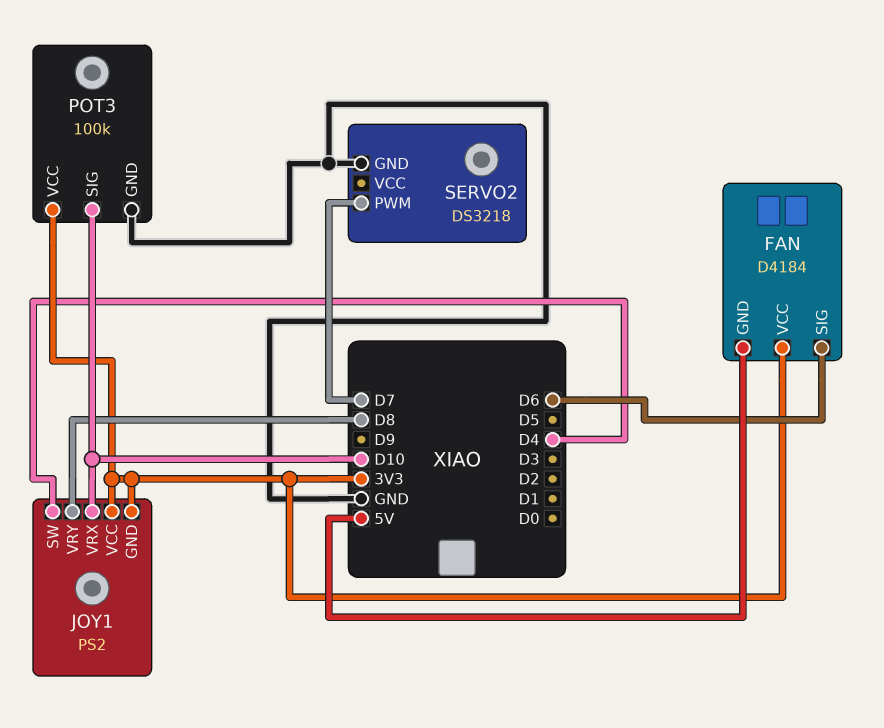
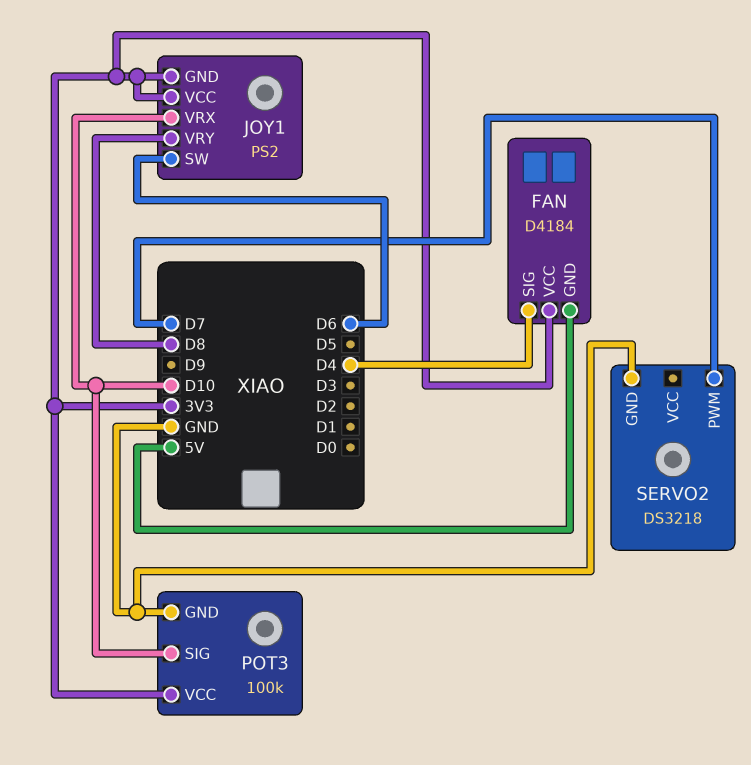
FAN pin SIG: D6 -> D4
JOY1 pin SW: D4 -> D6

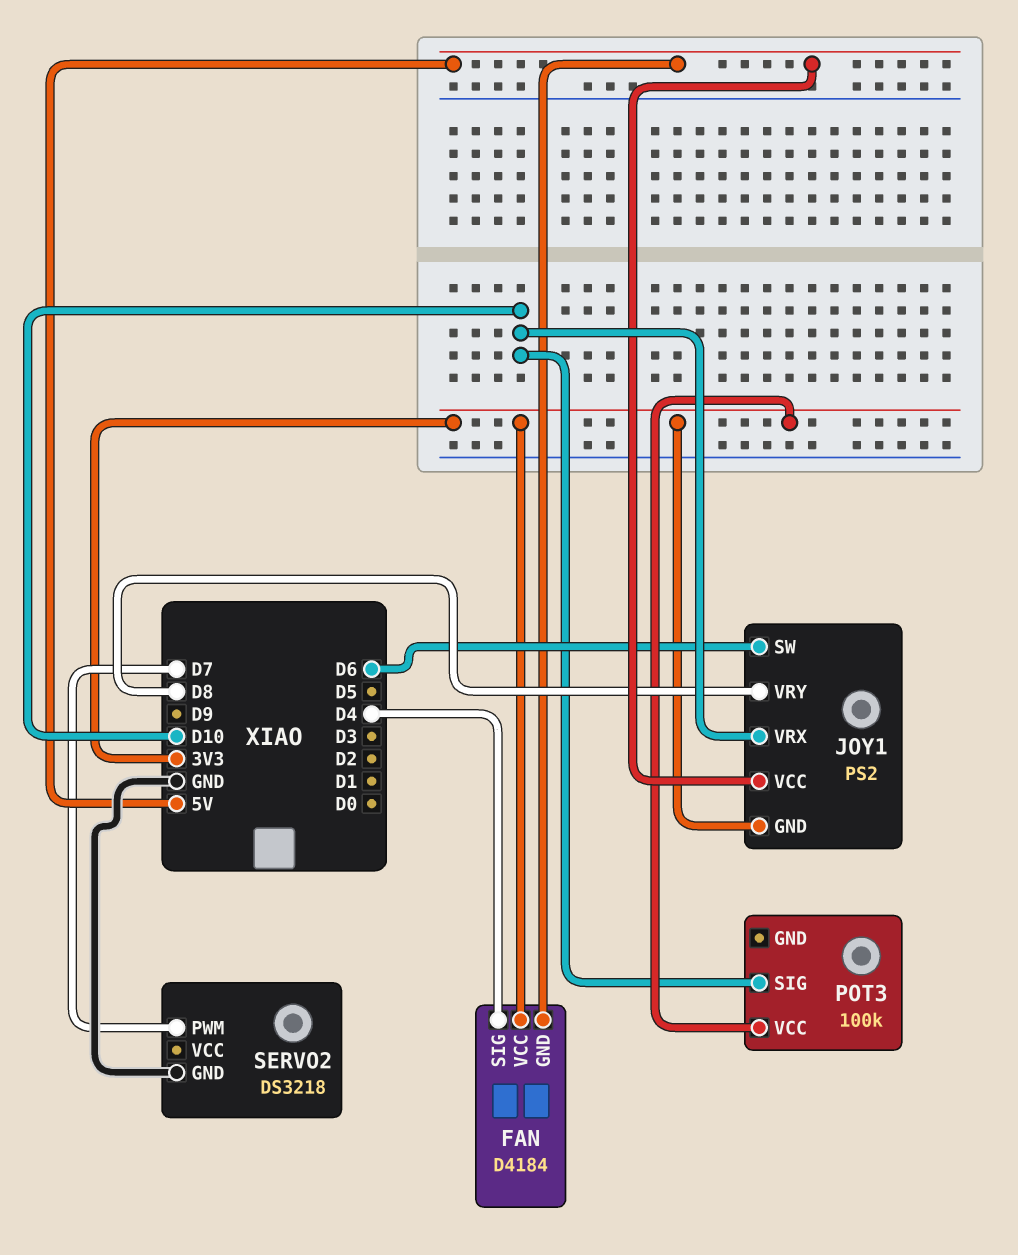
JOY1 pin VCC: 3V3 -> 5V
POT3 pin GND: GND -> none

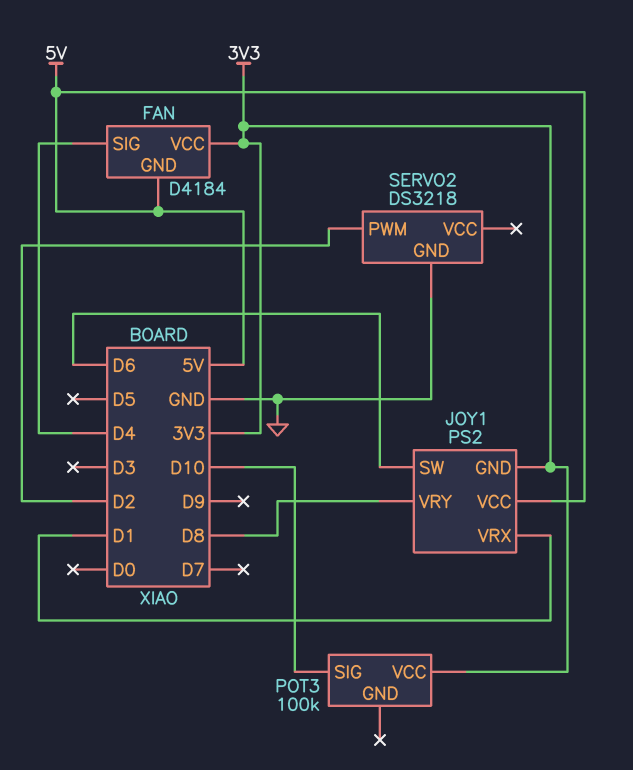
JOY1 pin VRX: D10 -> D1
SERVO2 pin PWM: D7 -> D2

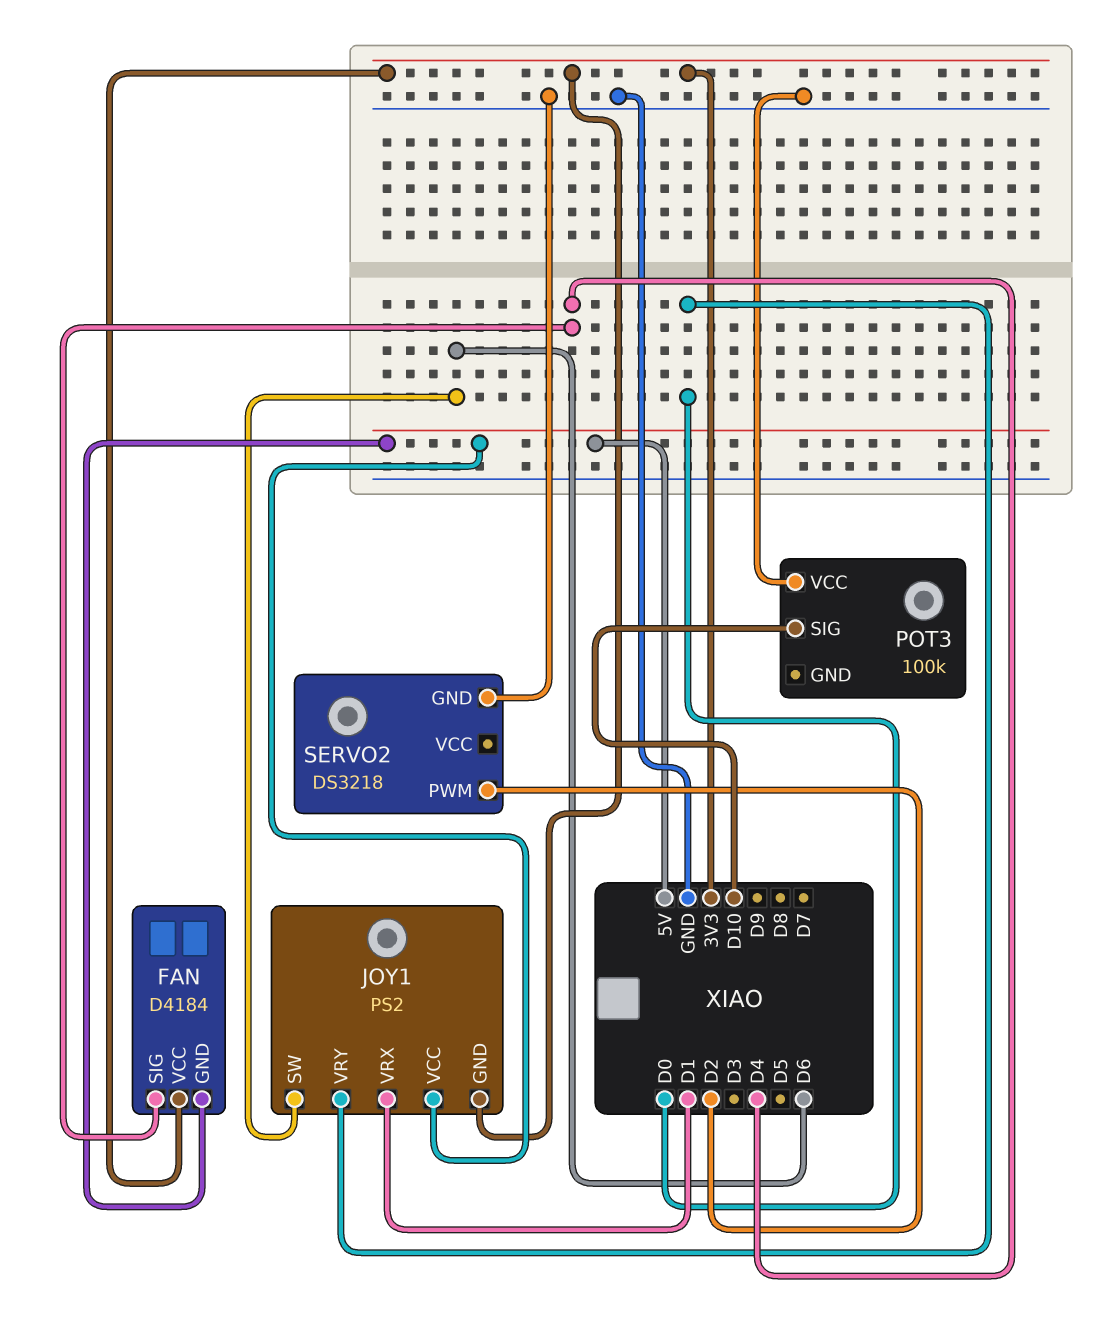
JOY1 pin VRY: D8 -> D0
POT3 pin VCC: 3V3 -> GND

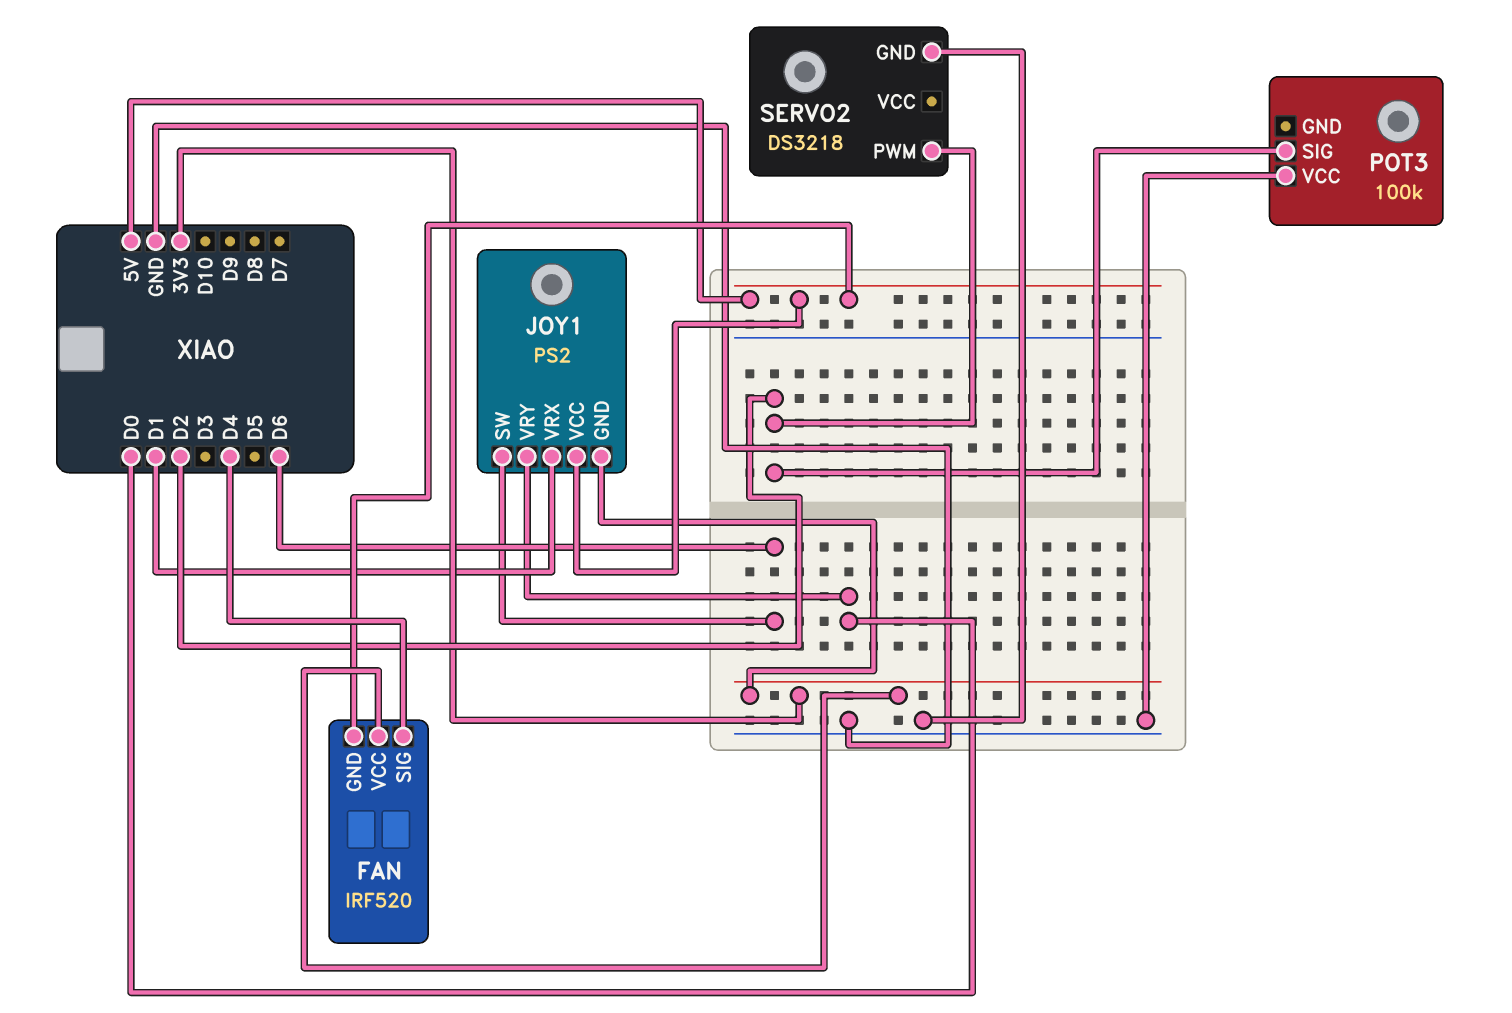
FAN: D4184 -> IRF520
POT3 pin SIG: D10 -> D2

